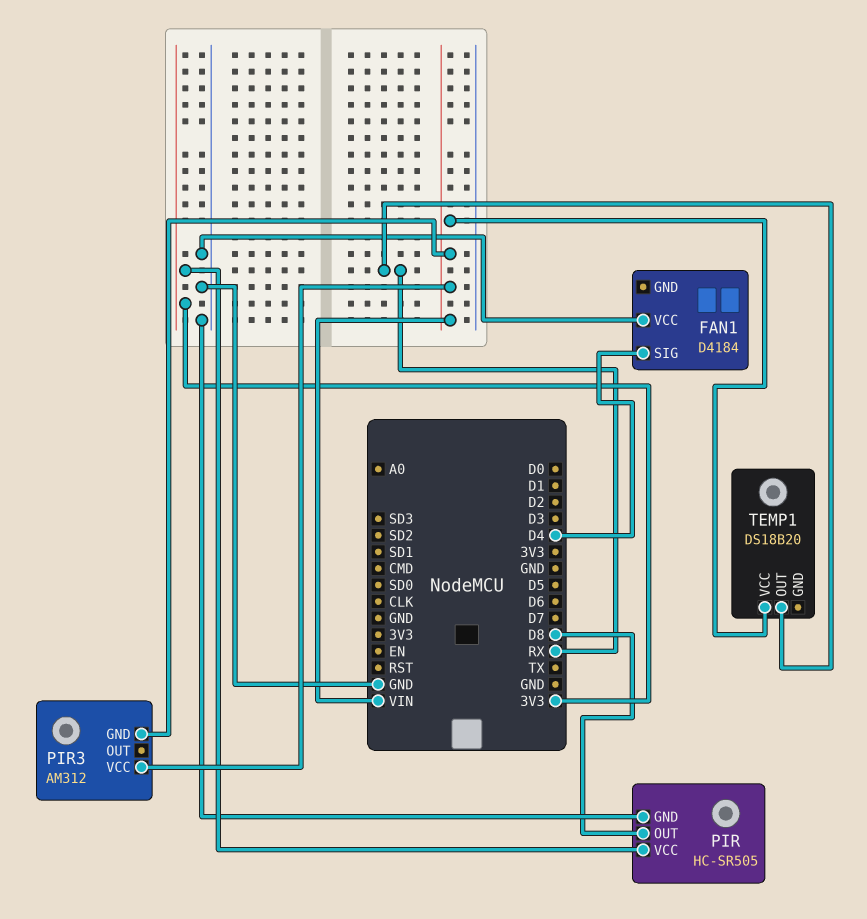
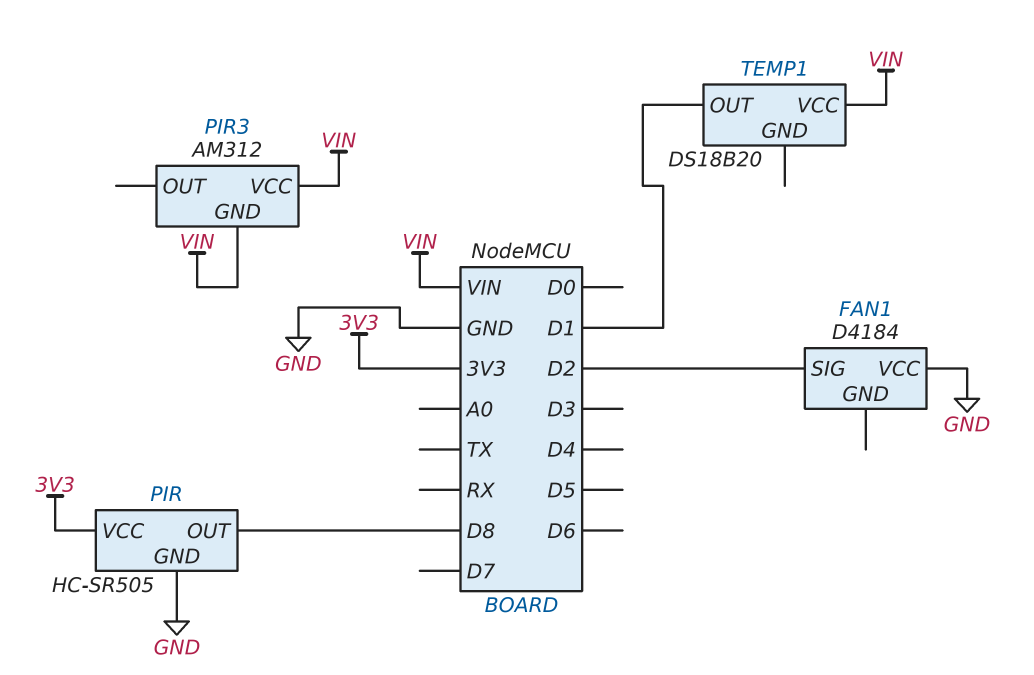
FAN1 pin SIG: D4 -> D2
TEMP1 pin OUT: RX -> D1

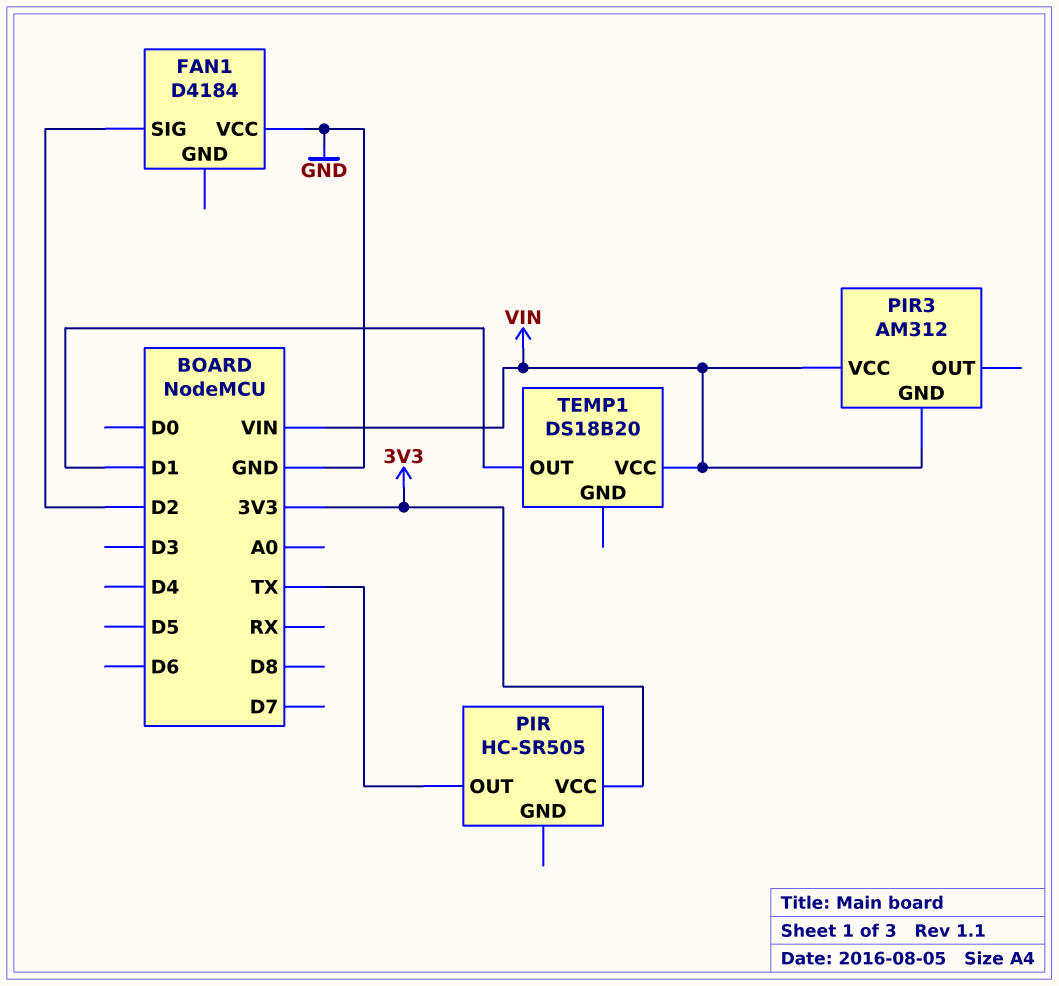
PIR pin GND: GND -> none
PIR pin OUT: D8 -> TX

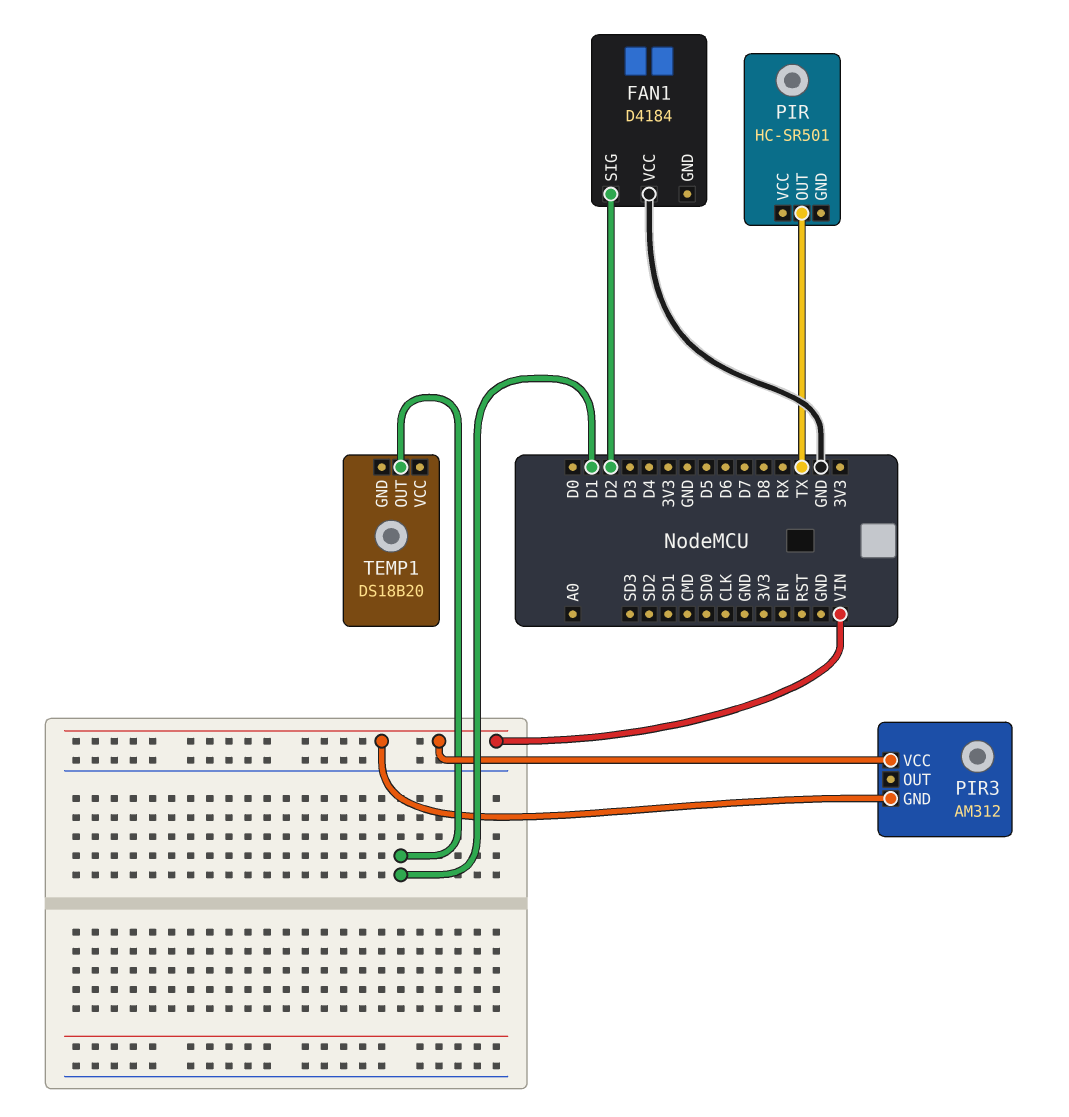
PIR: HC-SR505 -> HC-SR501
PIR pin VCC: 3V3 -> none
TEMP1 pin VCC: VIN -> none

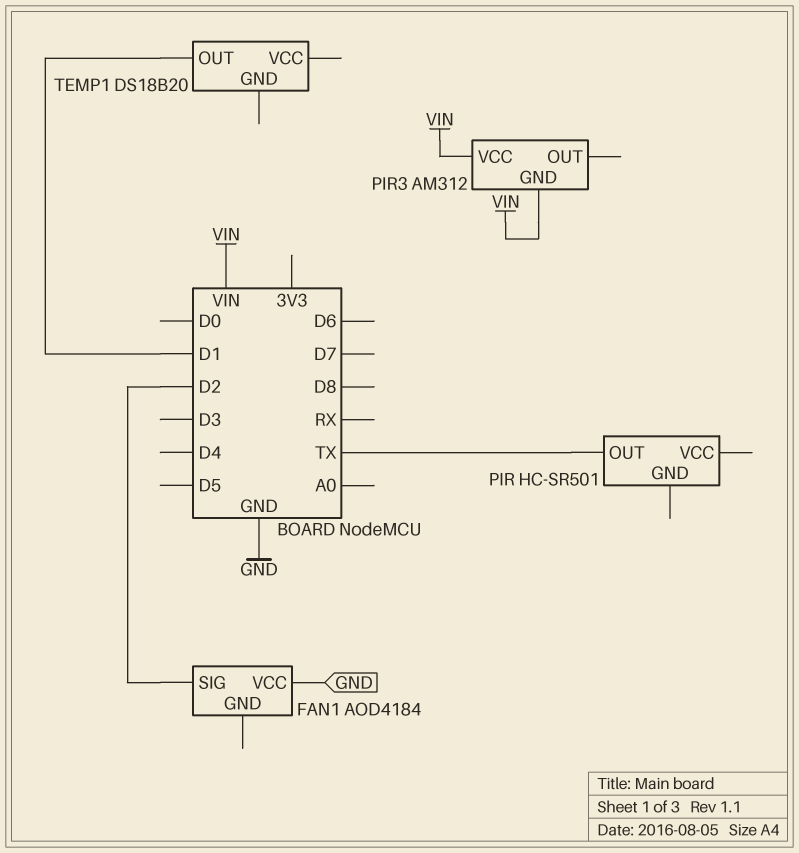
FAN1: D4184 -> AOD4184

